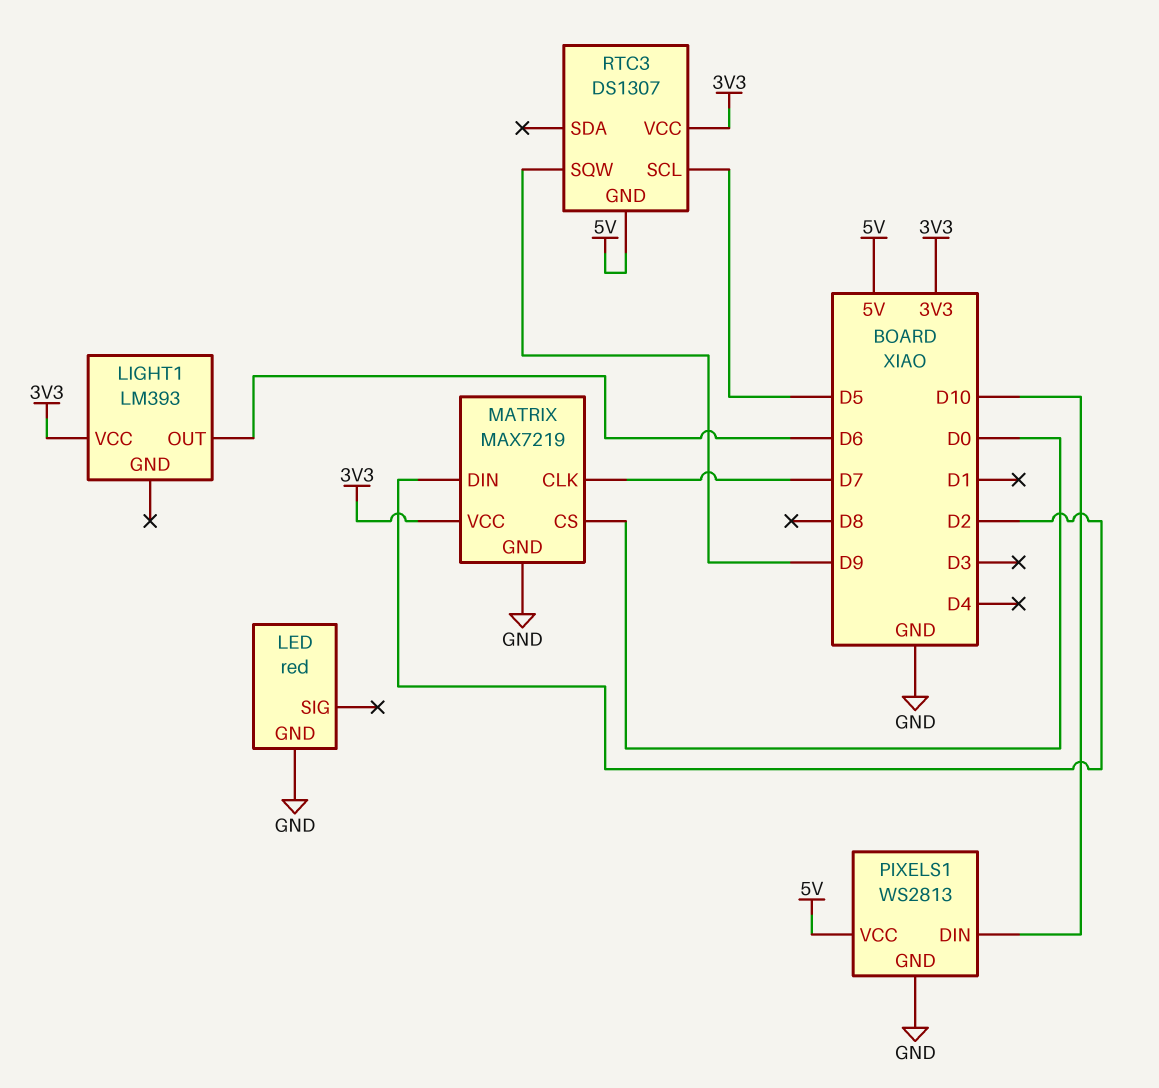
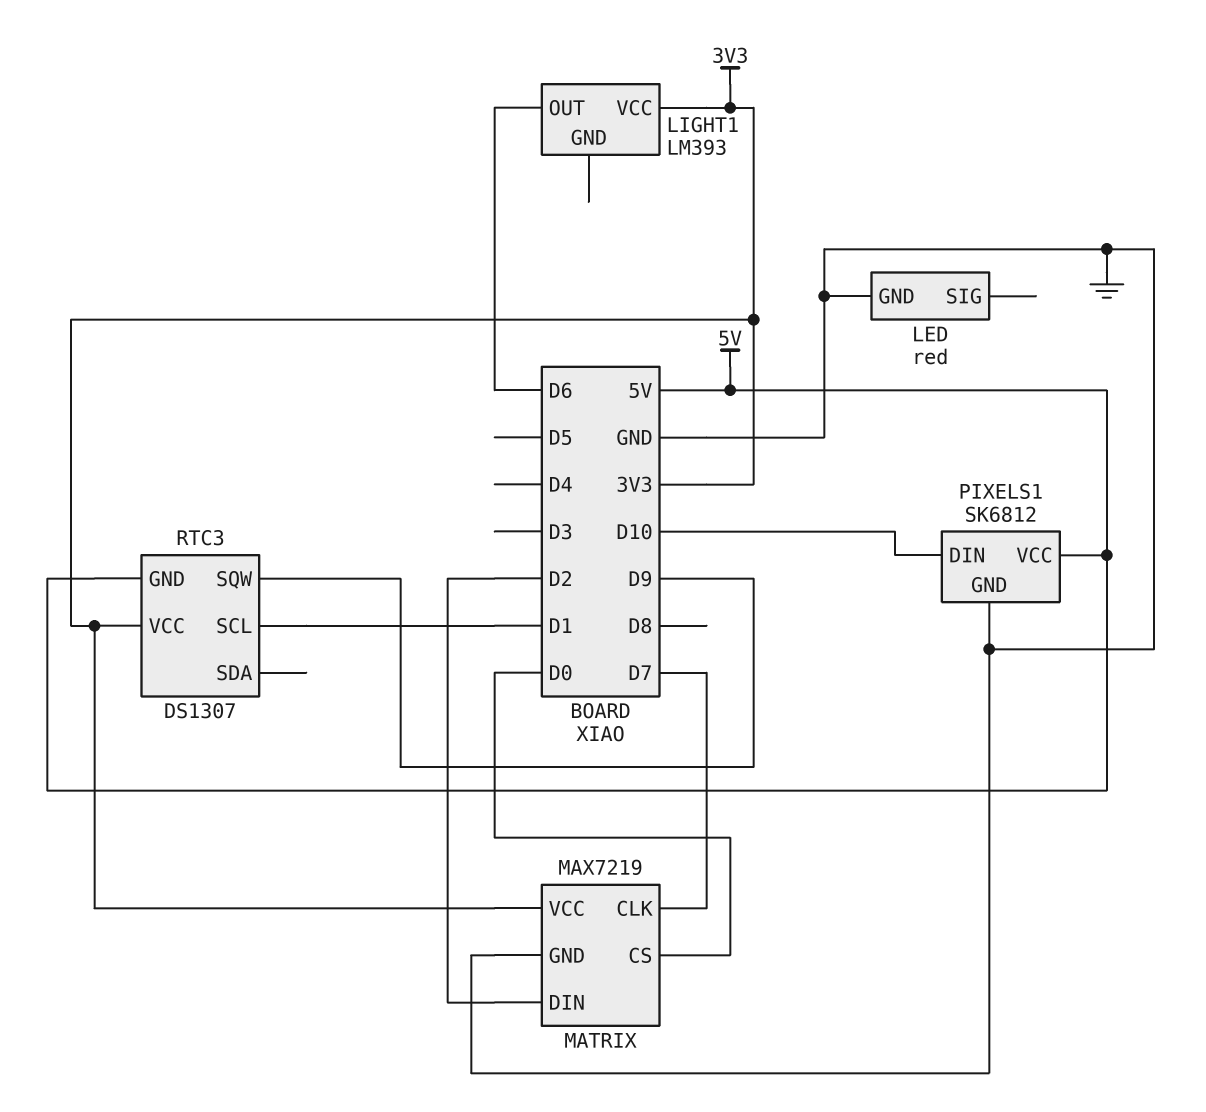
PIXELS1: WS2813 -> SK6812
RTC3 pin SCL: D5 -> D1

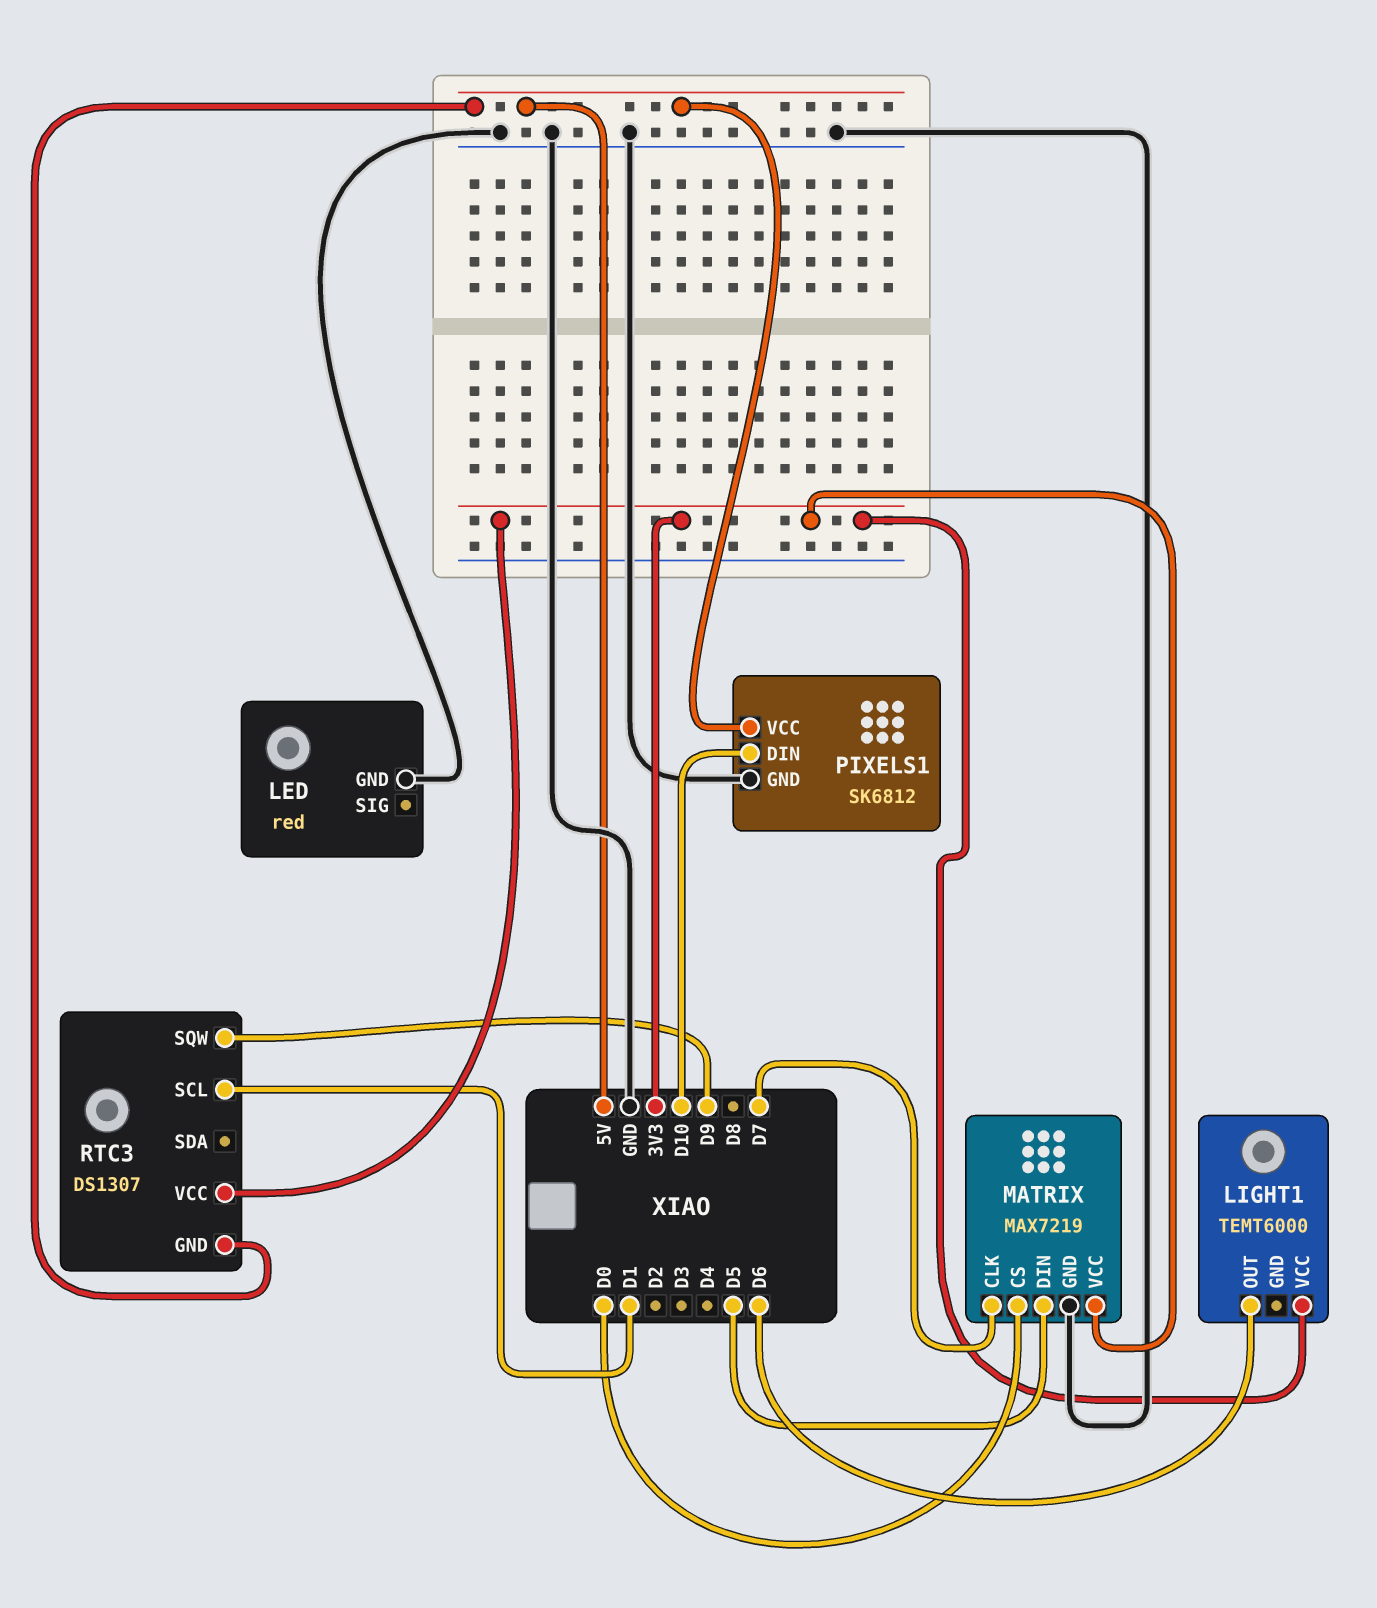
LIGHT1: LM393 -> TEMT6000
MATRIX pin DIN: D2 -> D5

